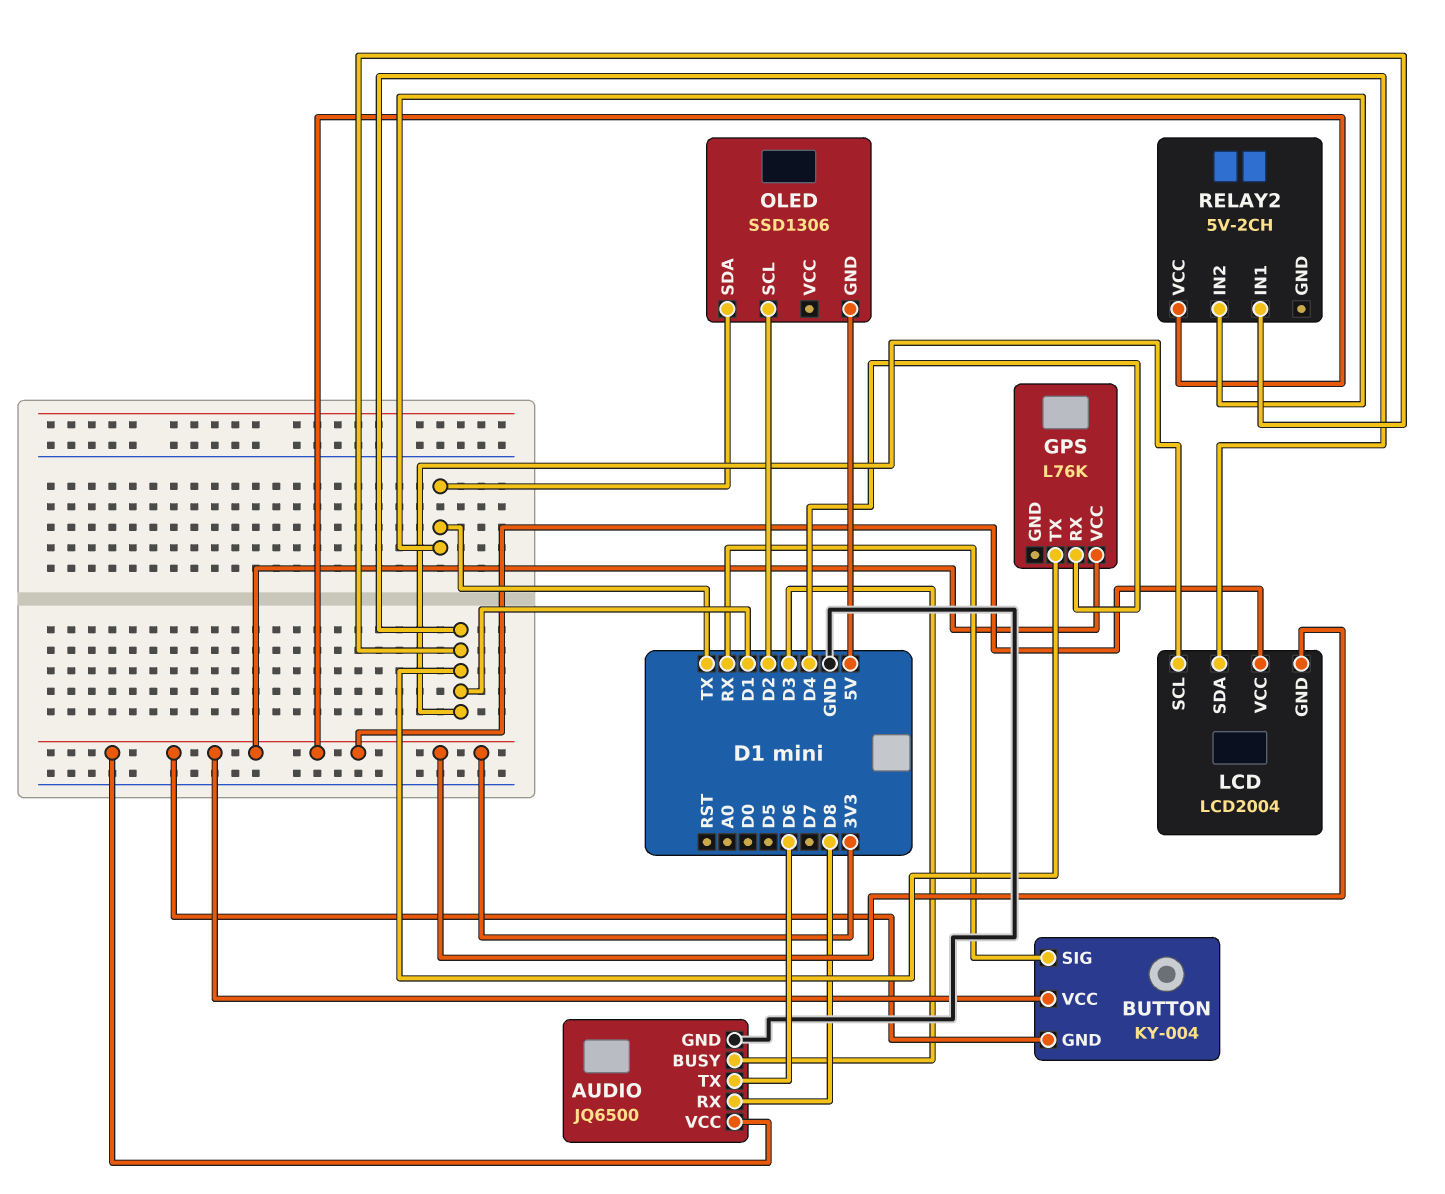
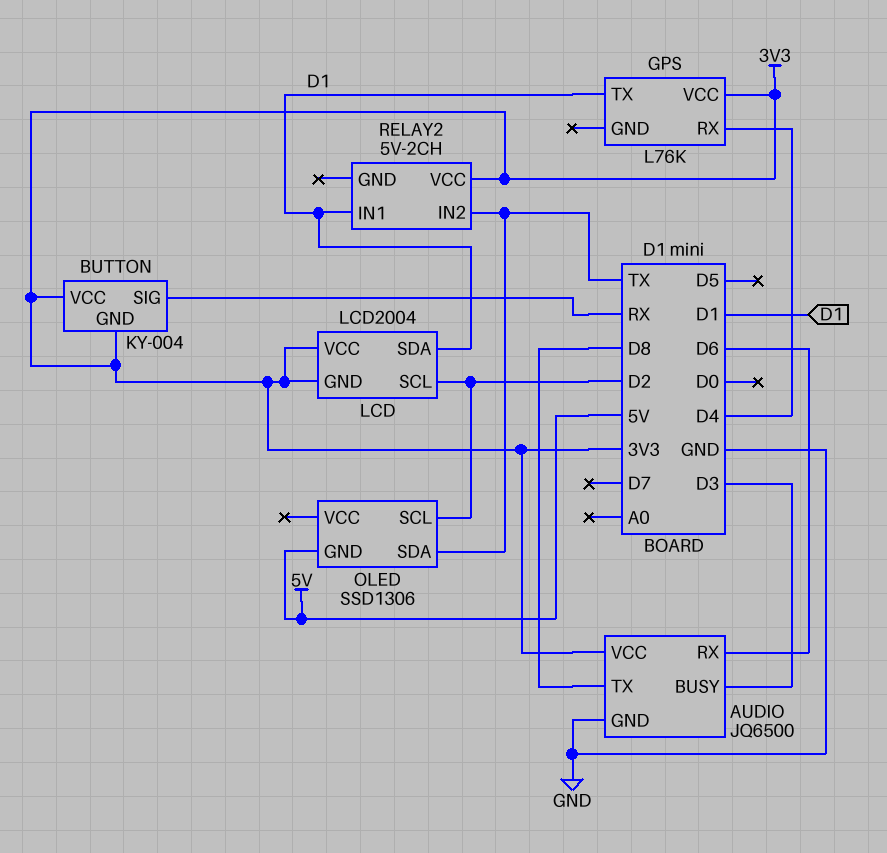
AUDIO pin RX: D8 -> D6
AUDIO pin TX: D6 -> D8
LCD pin SCL: D1 -> D2

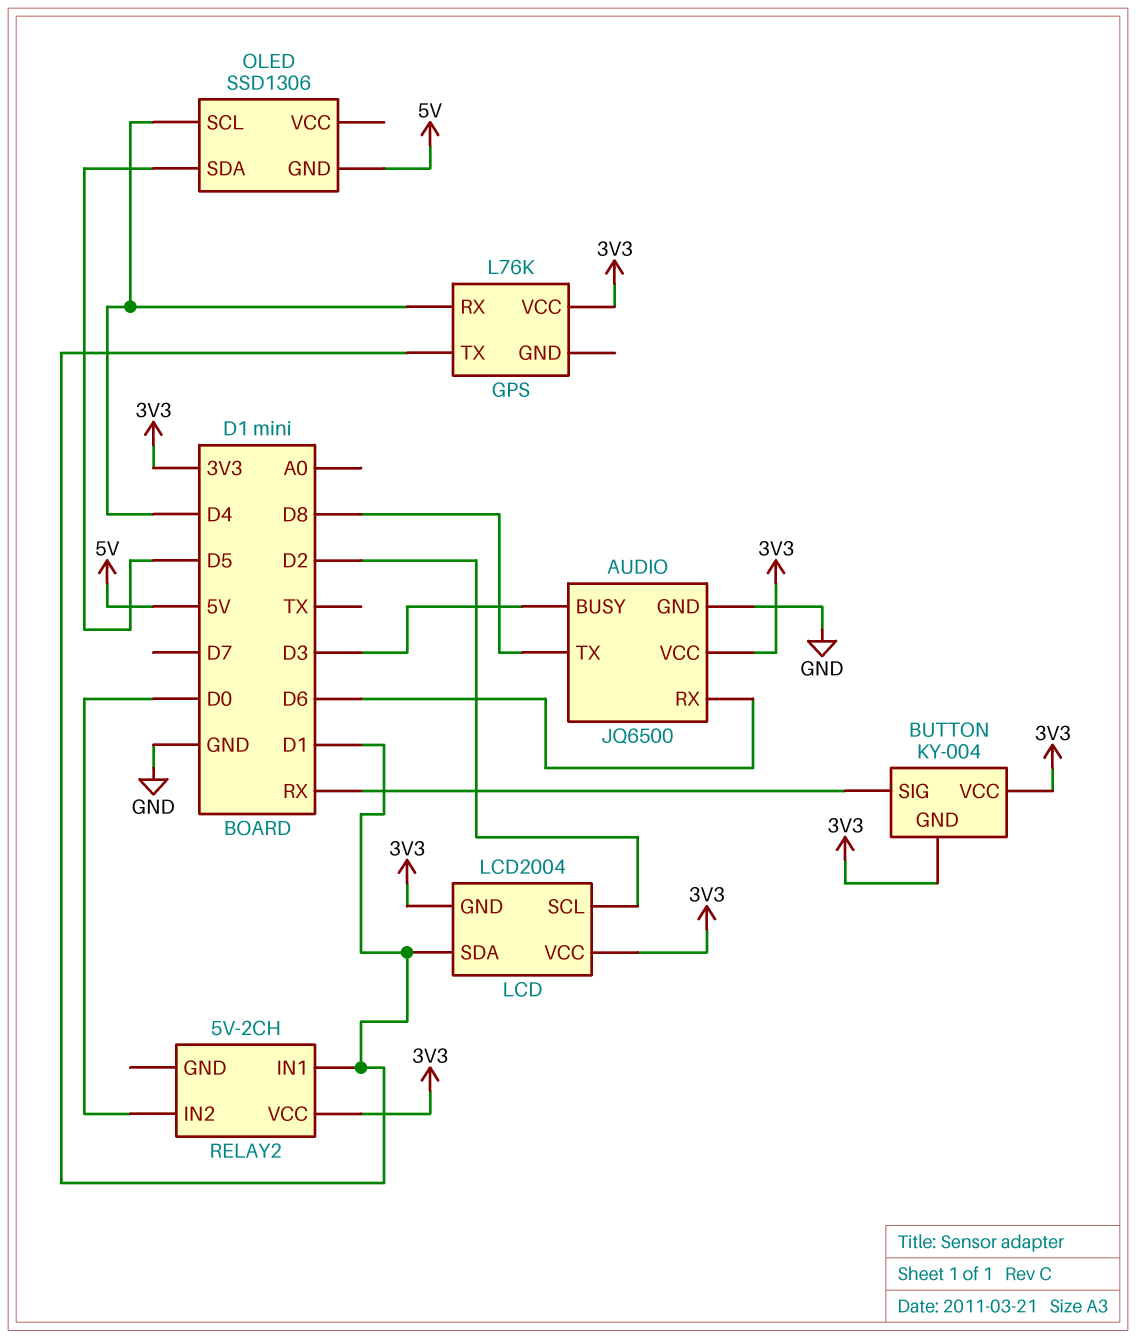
OLED pin SCL: D2 -> D4
OLED pin SDA: TX -> D5
RELAY2 pin IN2: TX -> D0

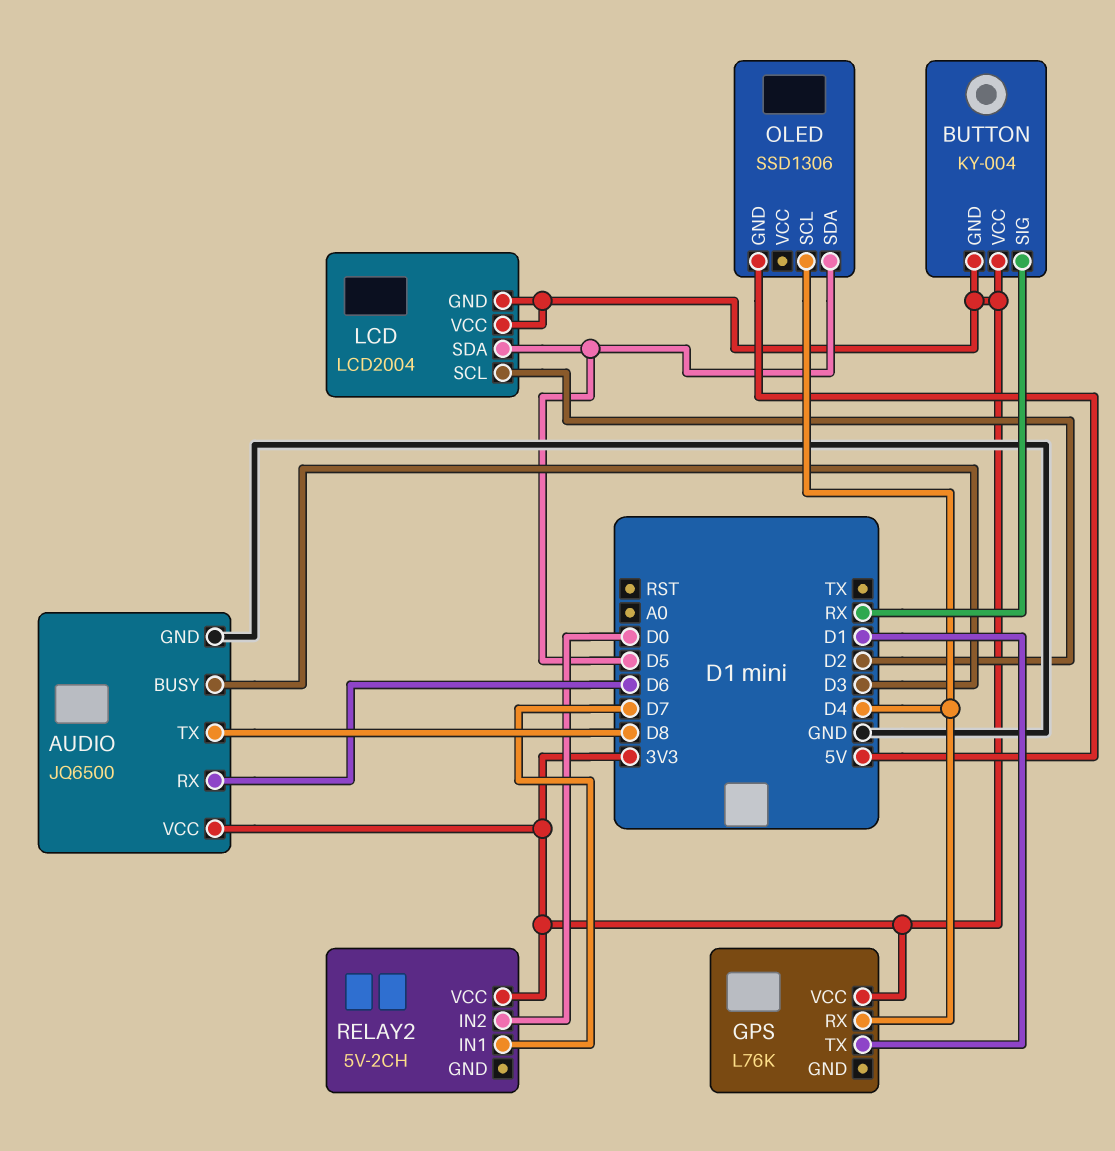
LCD pin SDA: D1 -> D5
RELAY2 pin IN1: D1 -> D7

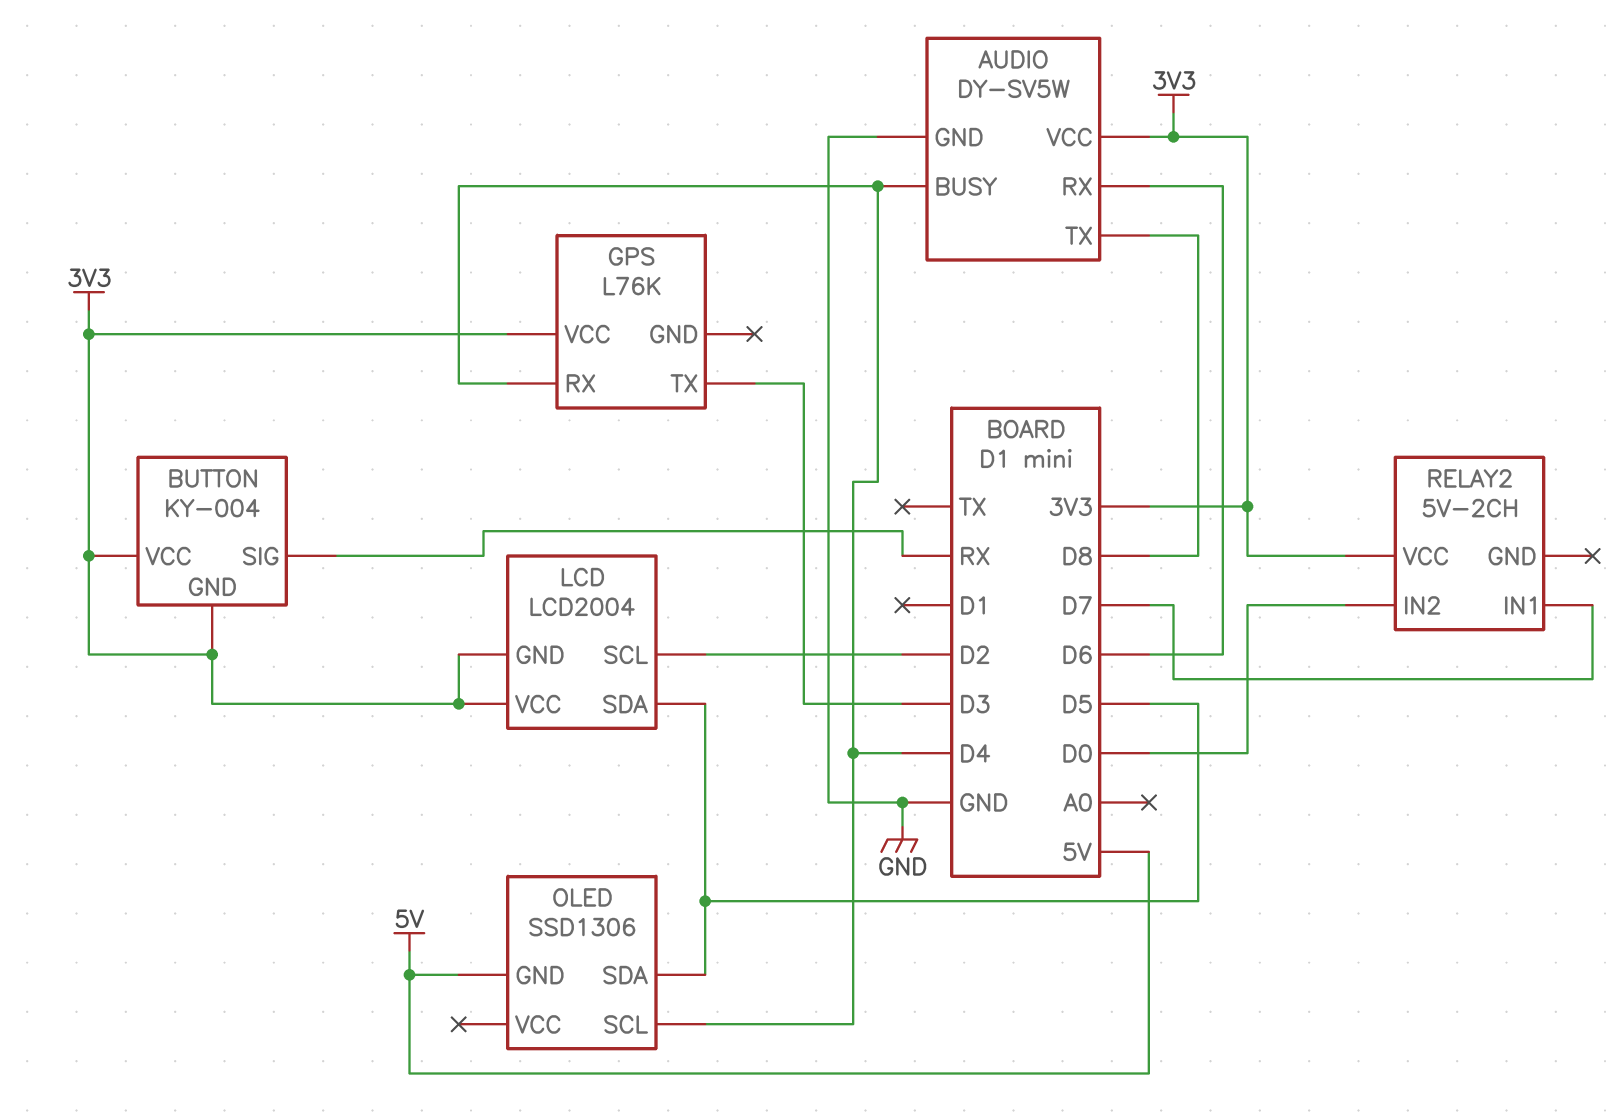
AUDIO: JQ6500 -> DY-SV5W
AUDIO pin BUSY: D3 -> D4
GPS pin TX: D1 -> D3

